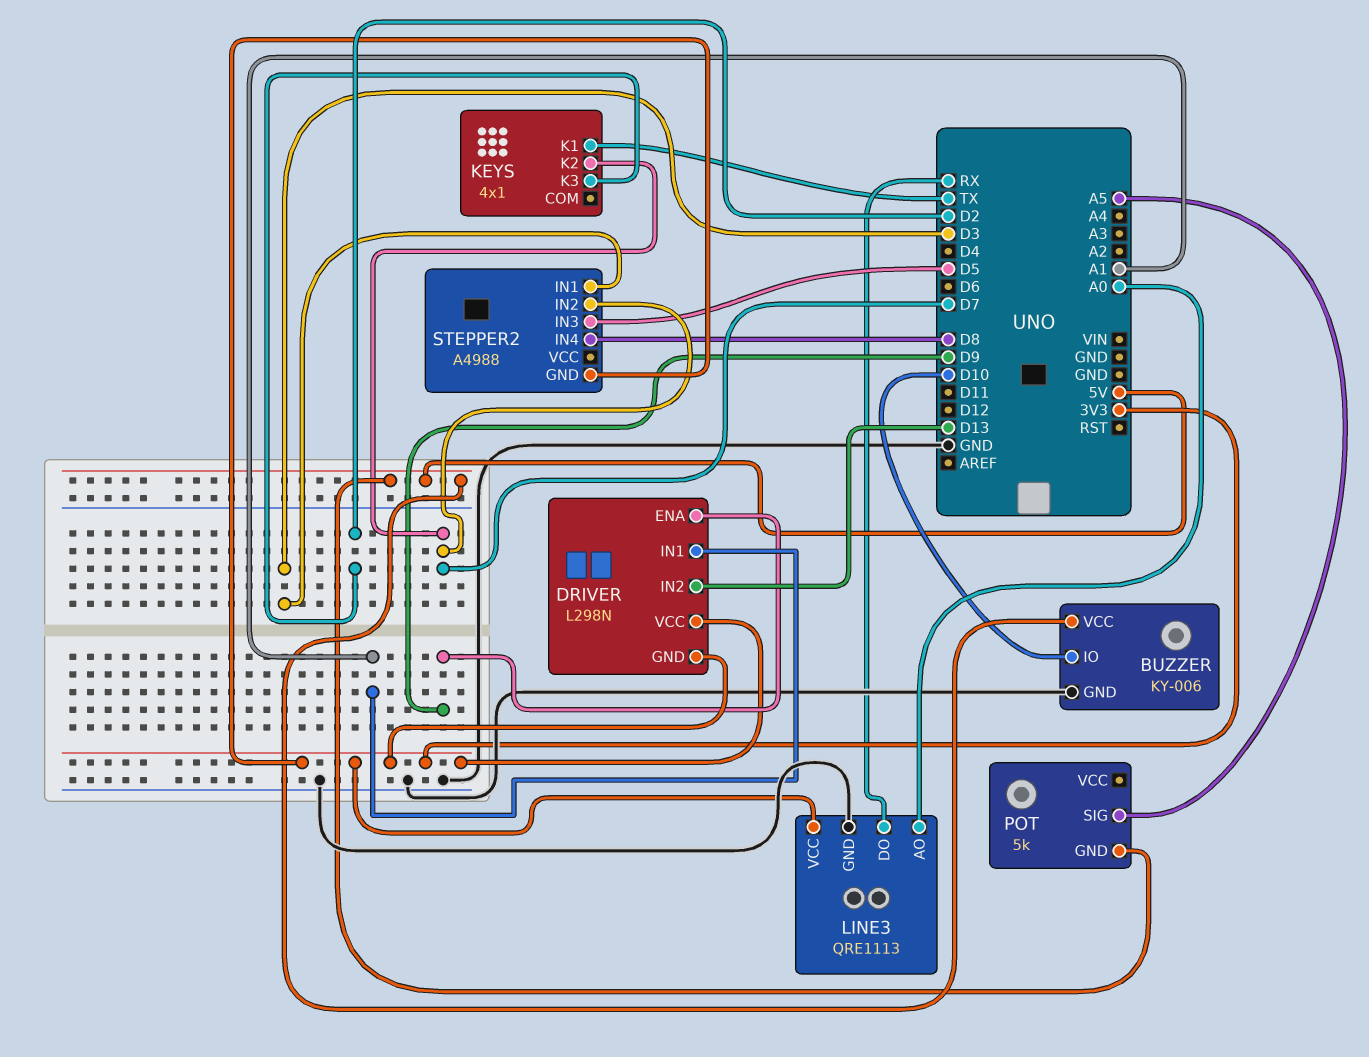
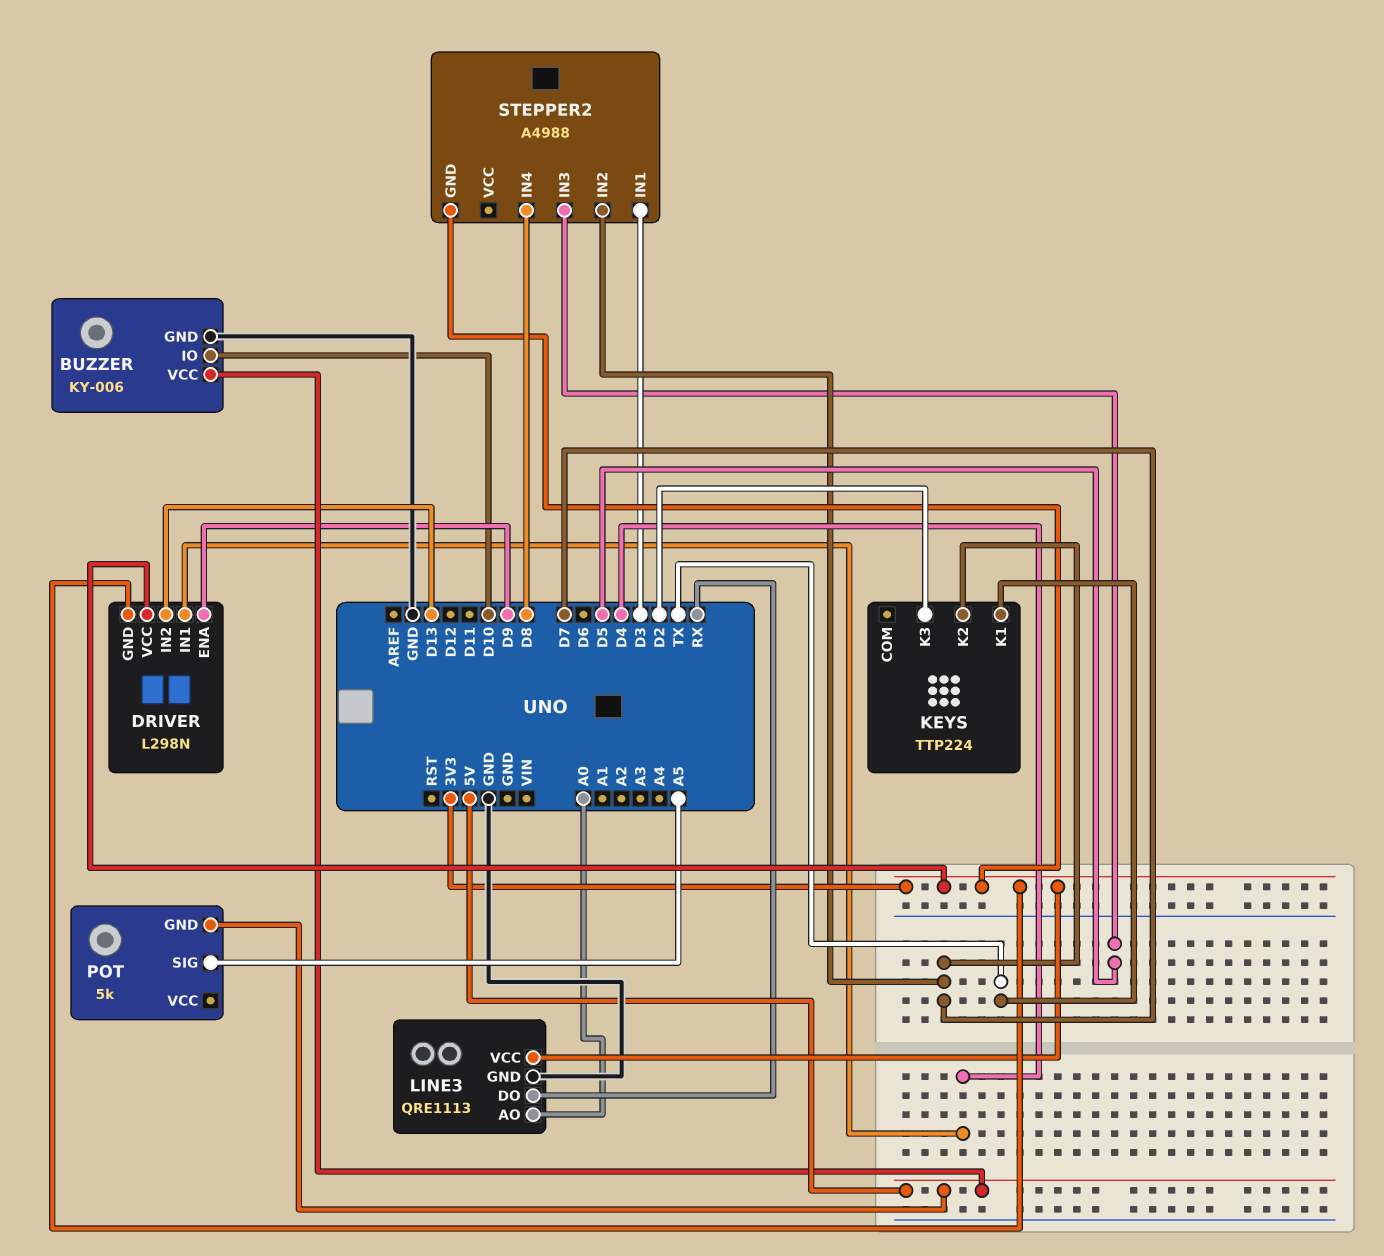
DRIVER pin IN1: A1 -> D4
KEYS: 4x1 -> TTP224

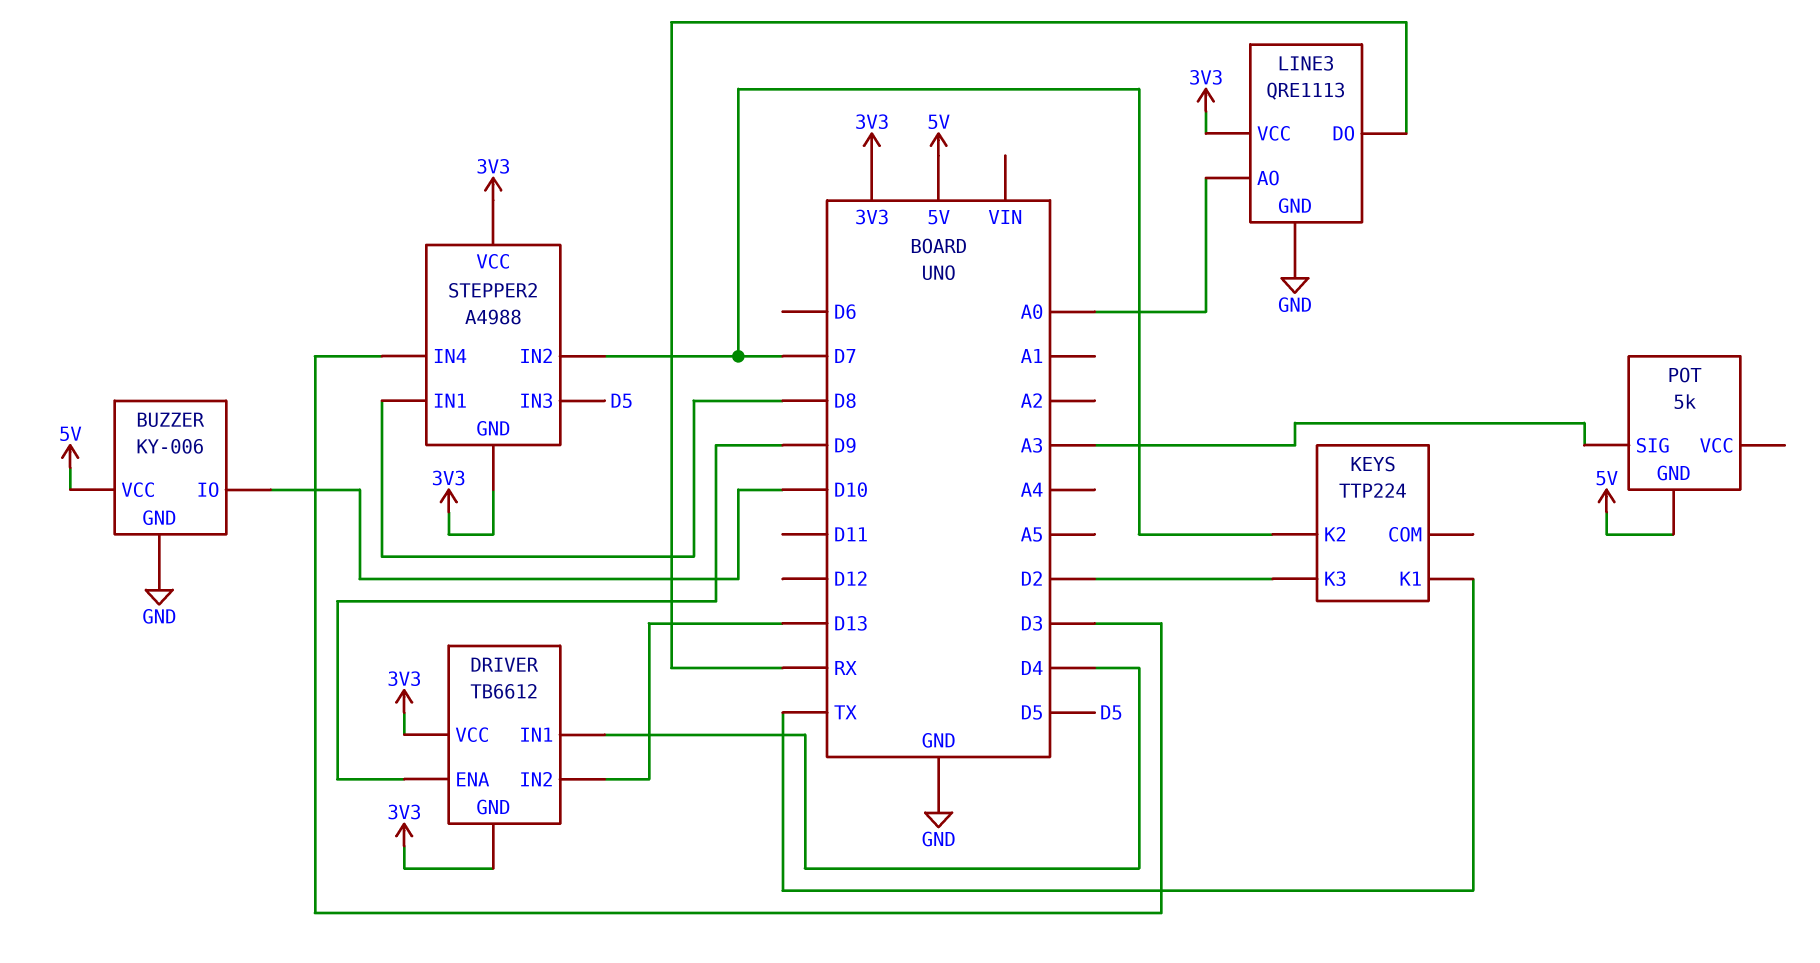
DRIVER: L298N -> TB6612
POT pin SIG: A5 -> A3
STEPPER2 pin IN1: D3 -> D8
STEPPER2 pin IN4: D8 -> D3
STEPPER2 pin VCC: none -> 3V3

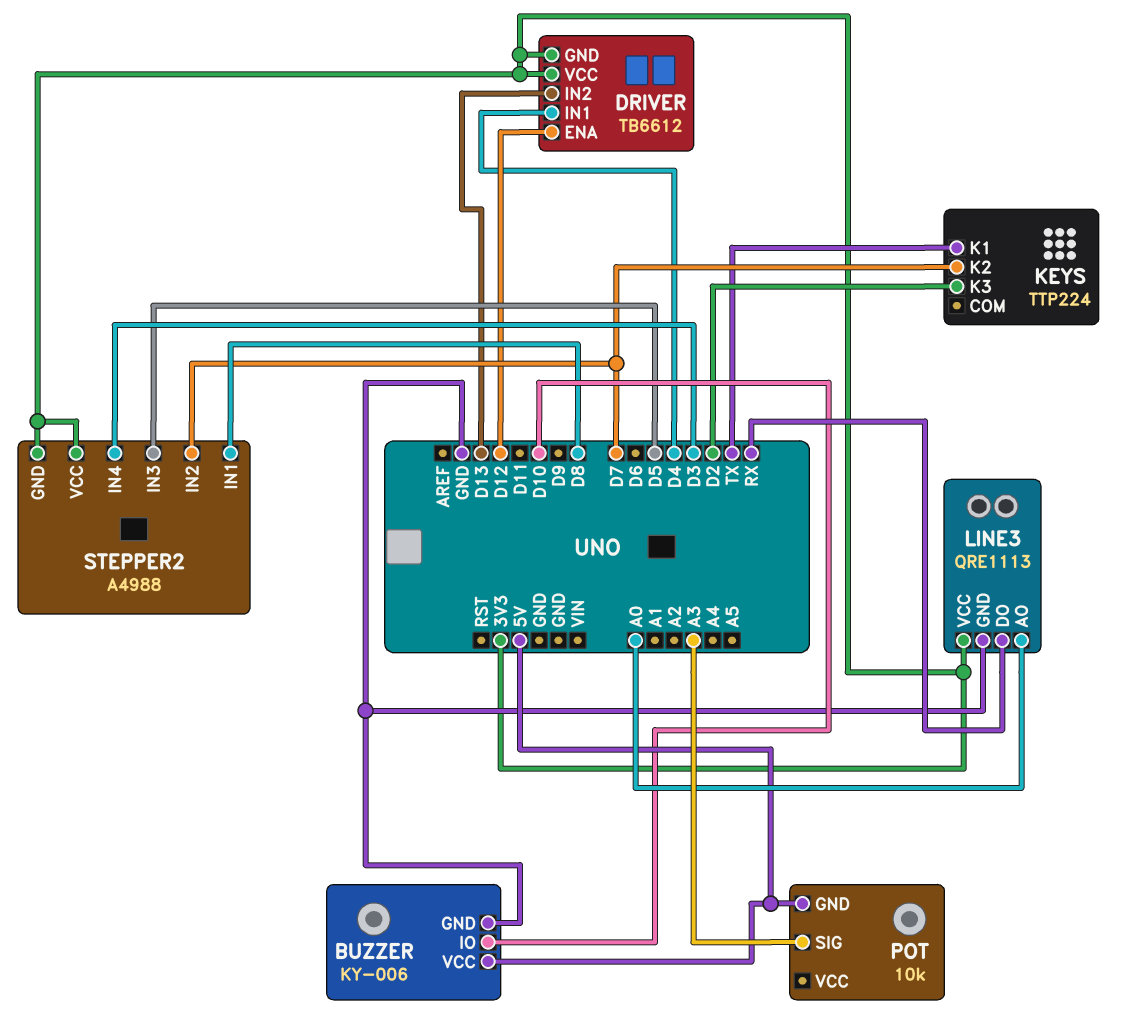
DRIVER pin ENA: D9 -> D12
POT: 5k -> 10k

